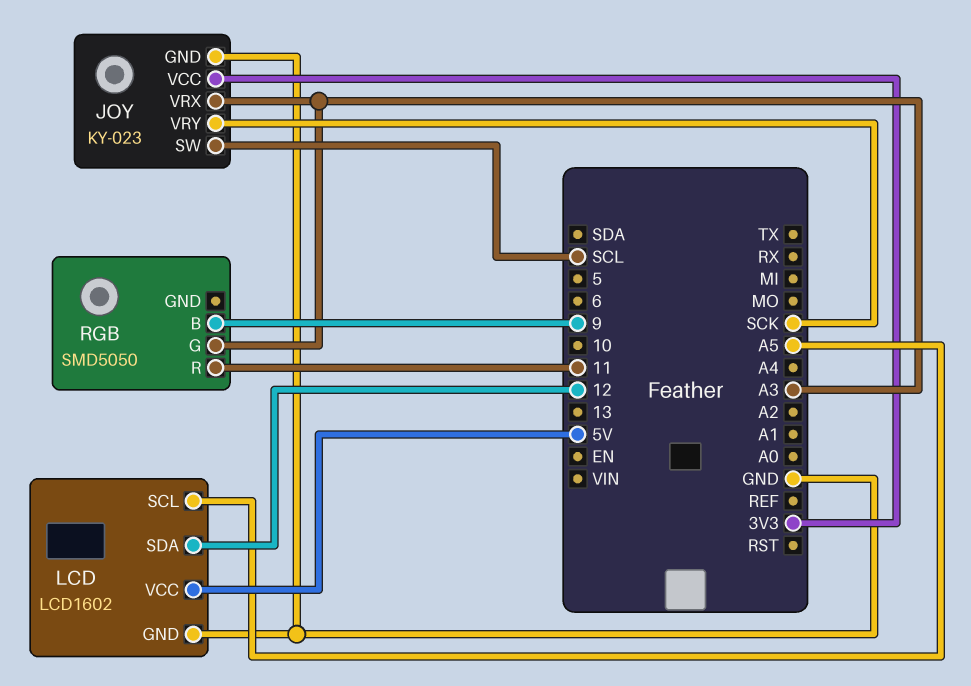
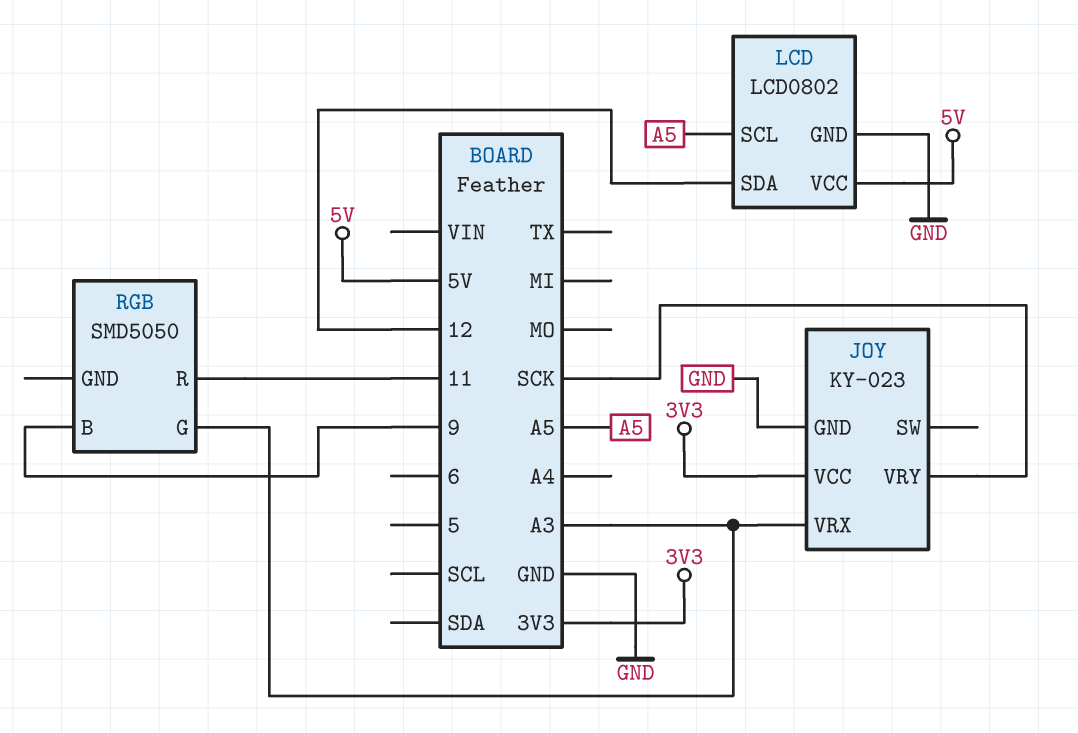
JOY pin SW: SCL -> none
LCD: LCD1602 -> LCD0802

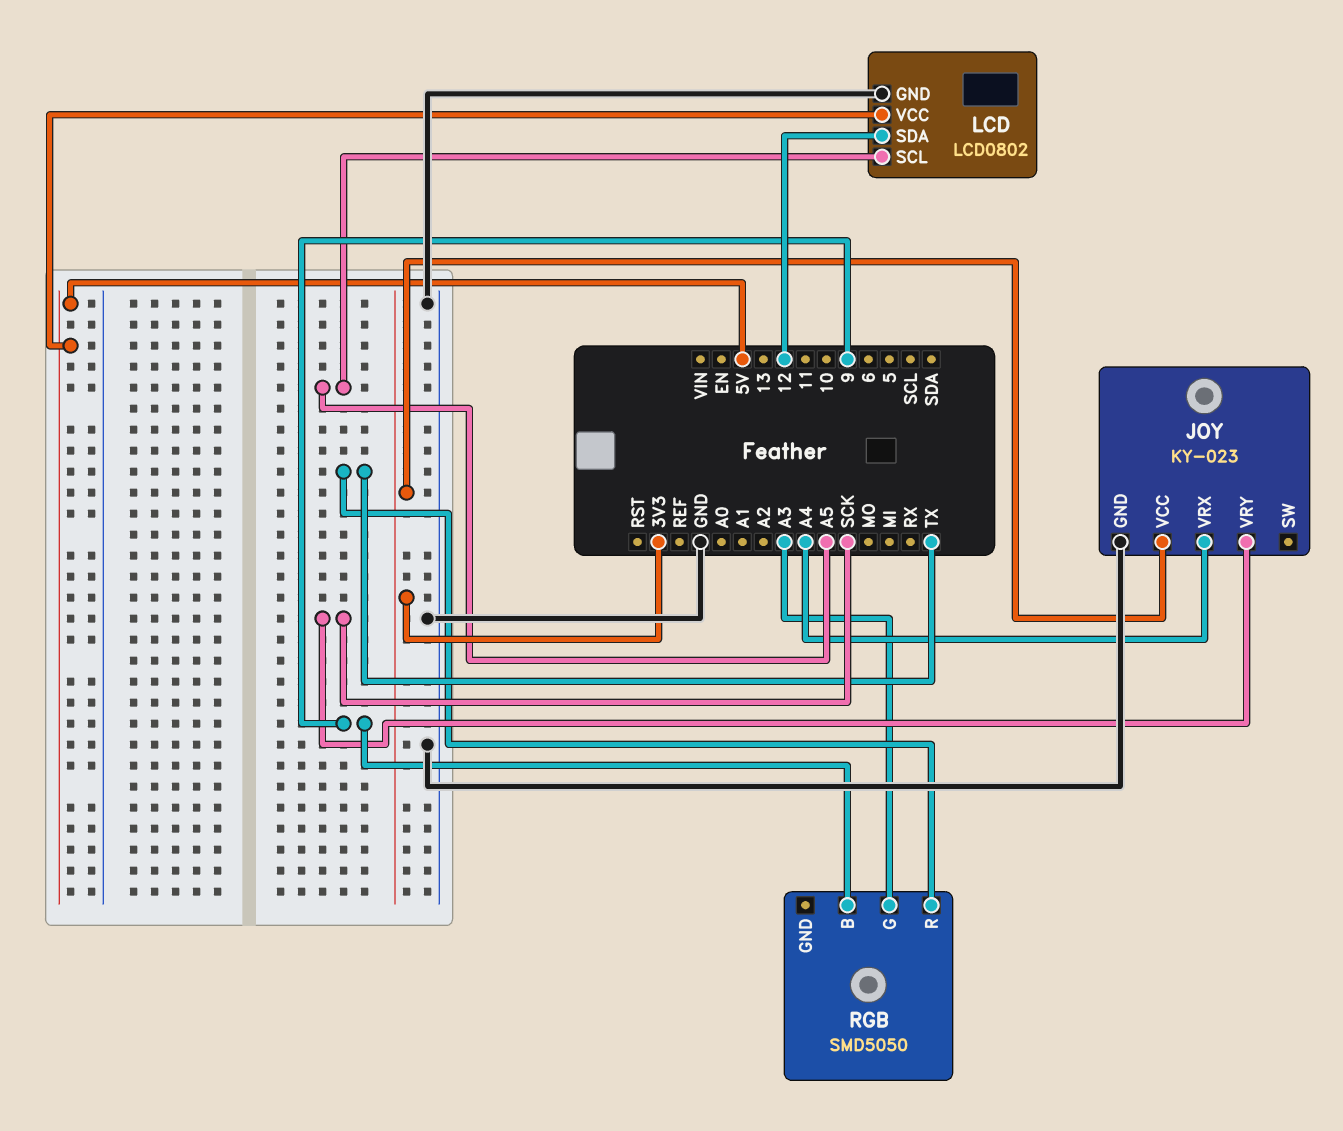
JOY pin VRX: A3 -> A4
RGB pin R: 11 -> TX

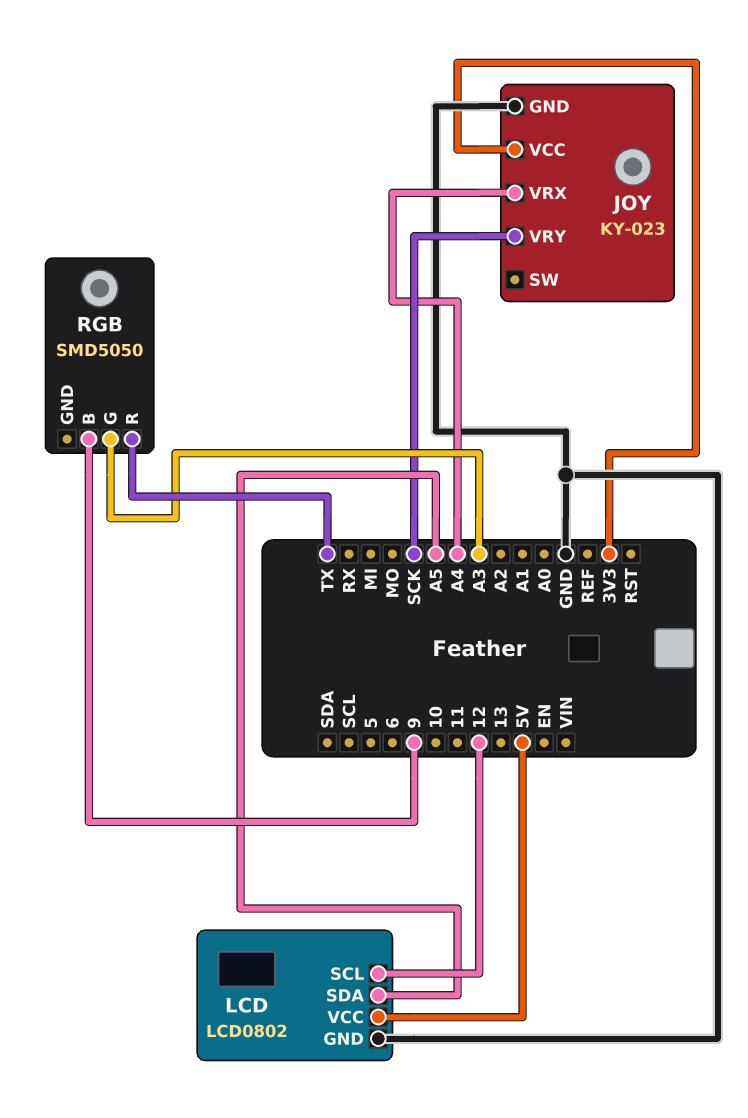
LCD pin SCL: A5 -> 12
LCD pin SDA: 12 -> A5

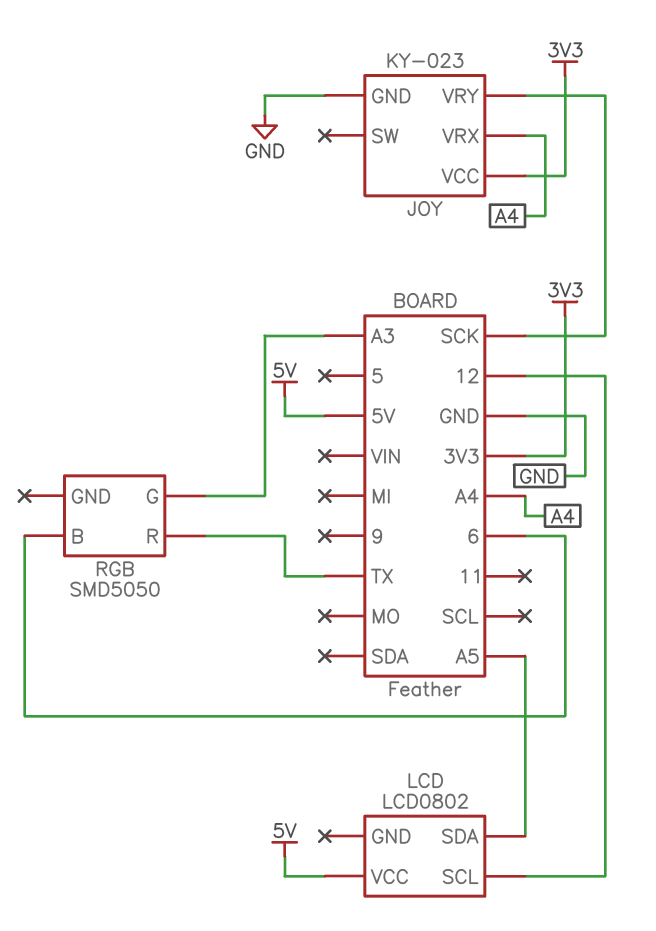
LCD pin GND: GND -> none
RGB pin B: 9 -> 6

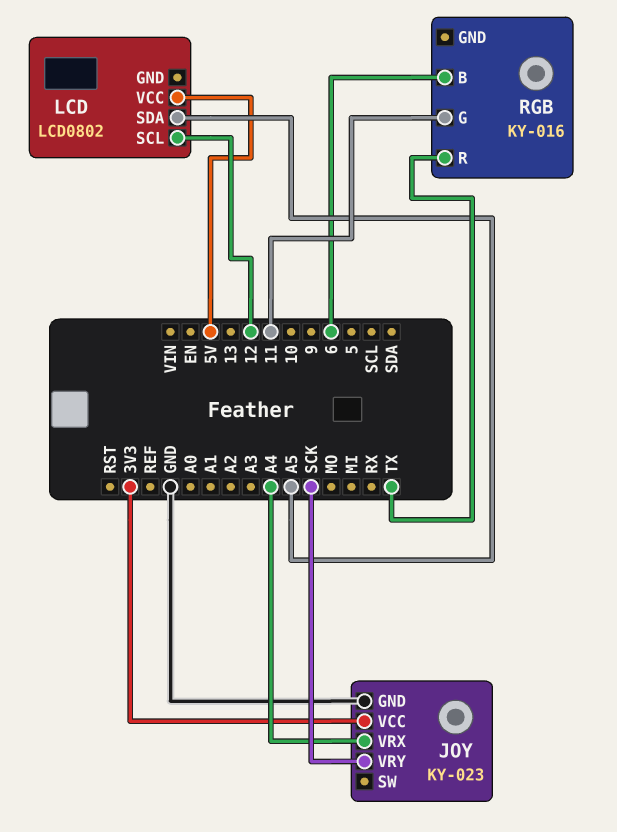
RGB: SMD5050 -> KY-016
RGB pin G: A3 -> 11

